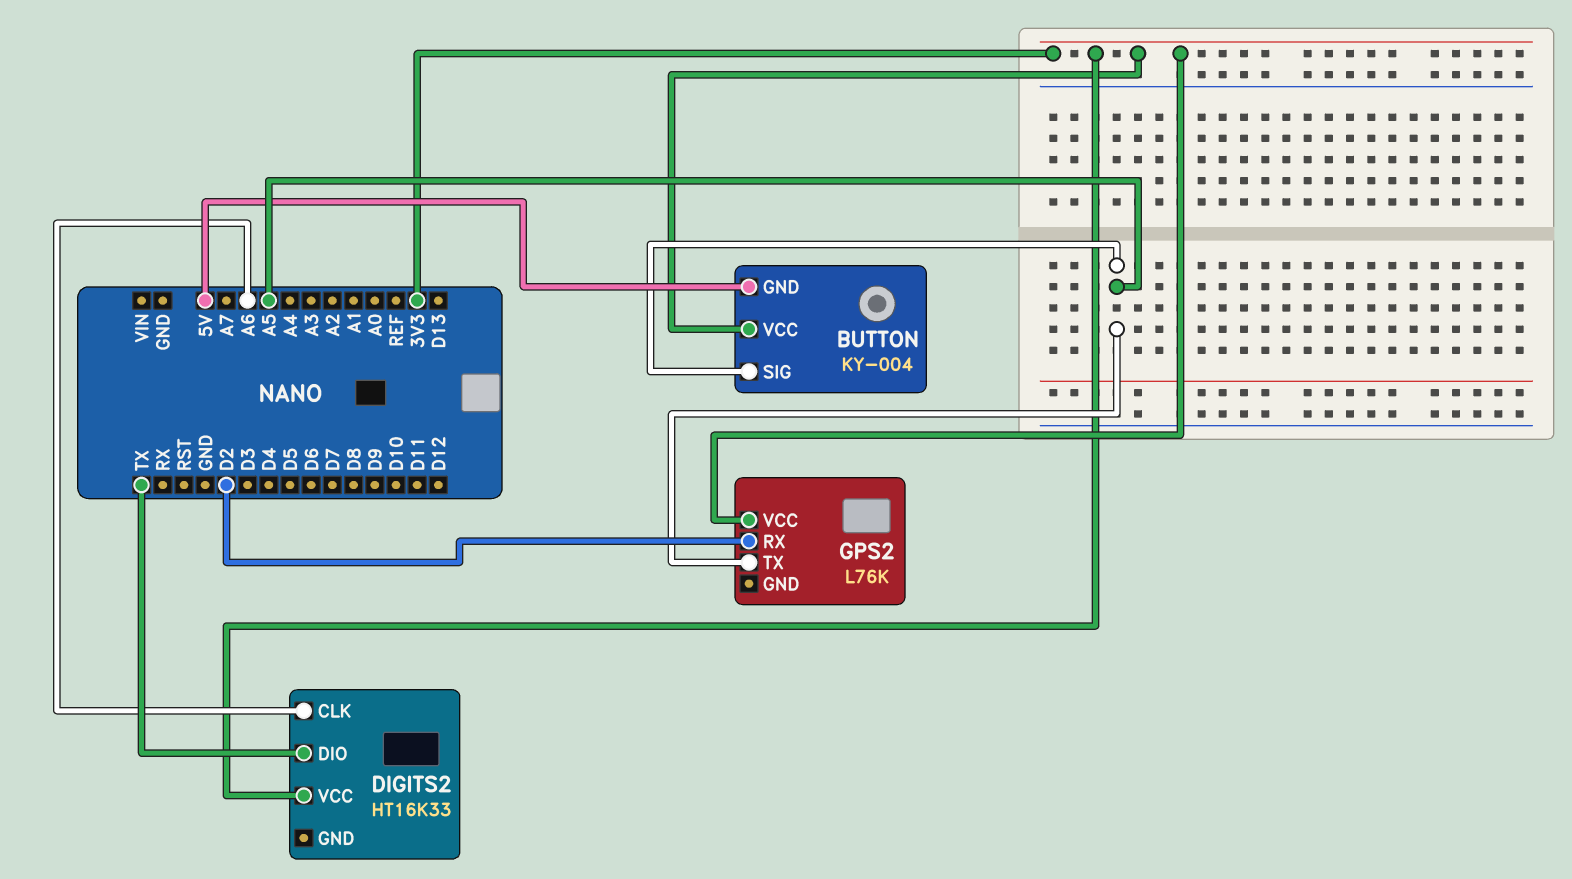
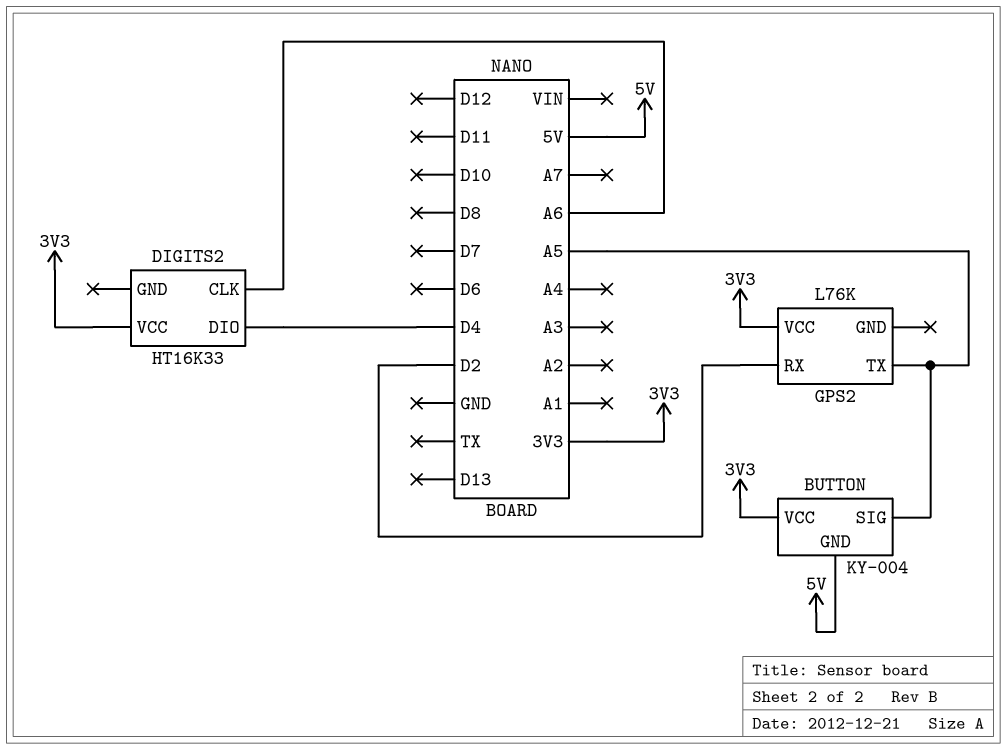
DIGITS2 pin DIO: TX -> D4

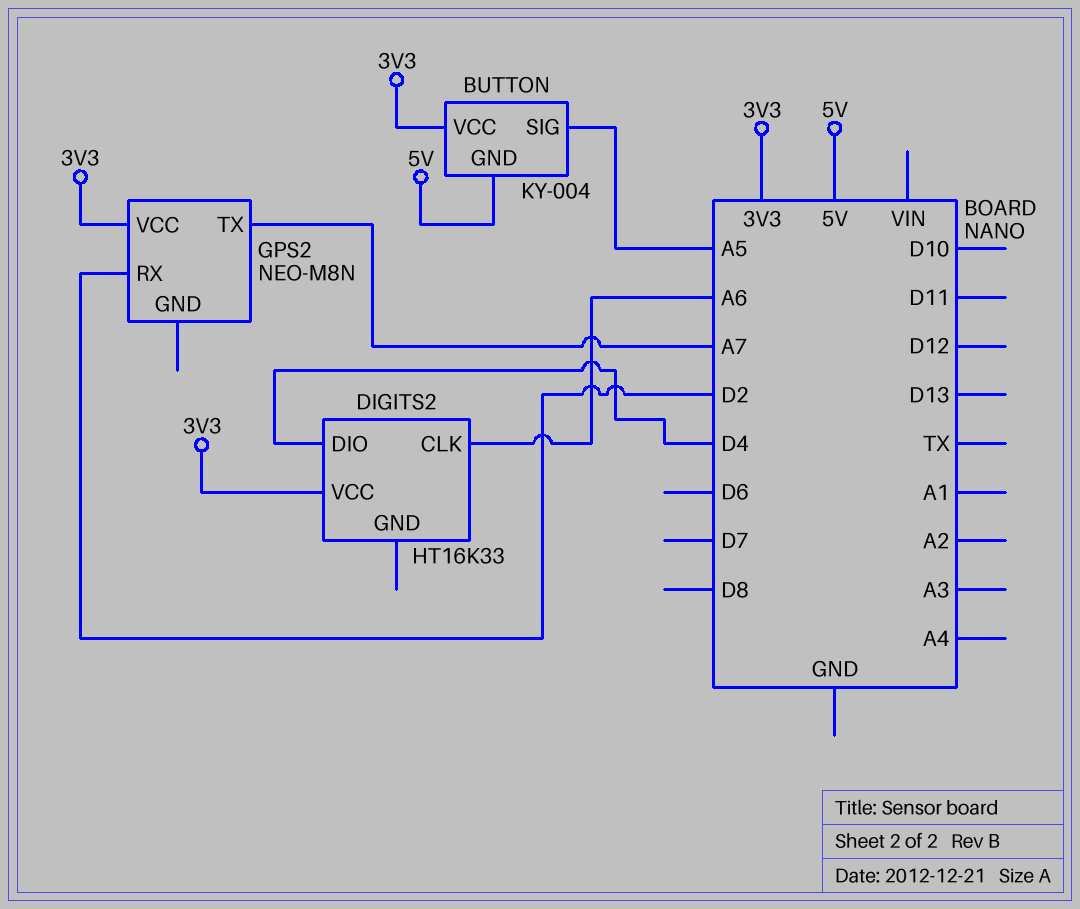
GPS2: L76K -> NEO-M8N
GPS2 pin TX: A5 -> A7

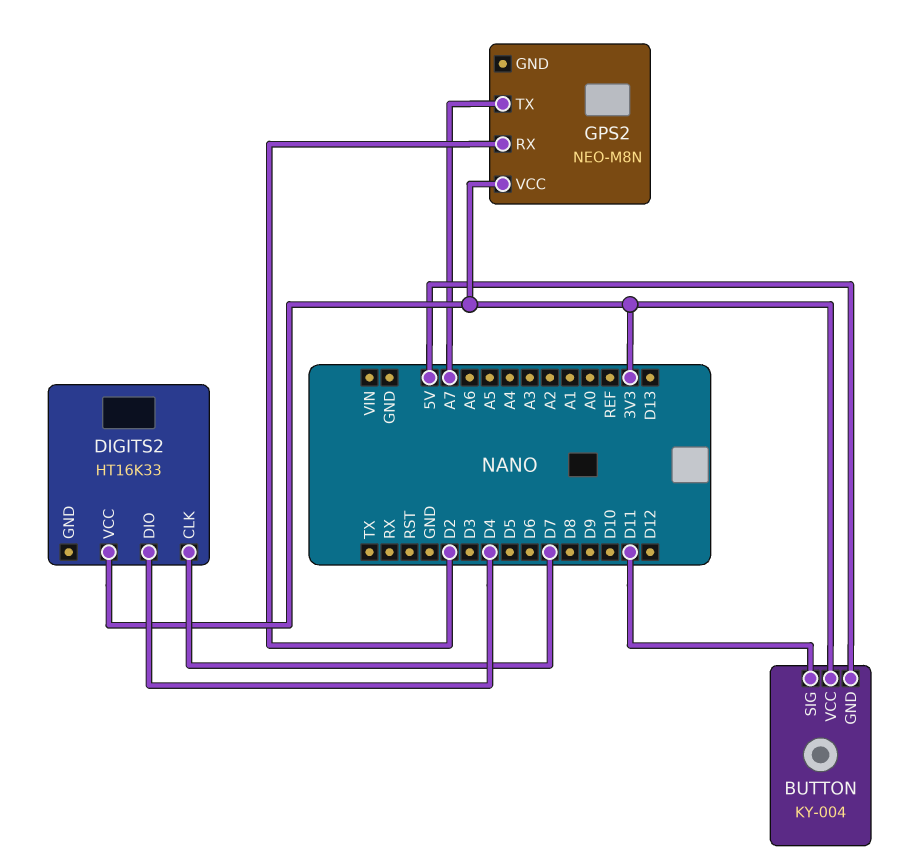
BUTTON pin SIG: A5 -> D11
DIGITS2 pin CLK: A6 -> D7

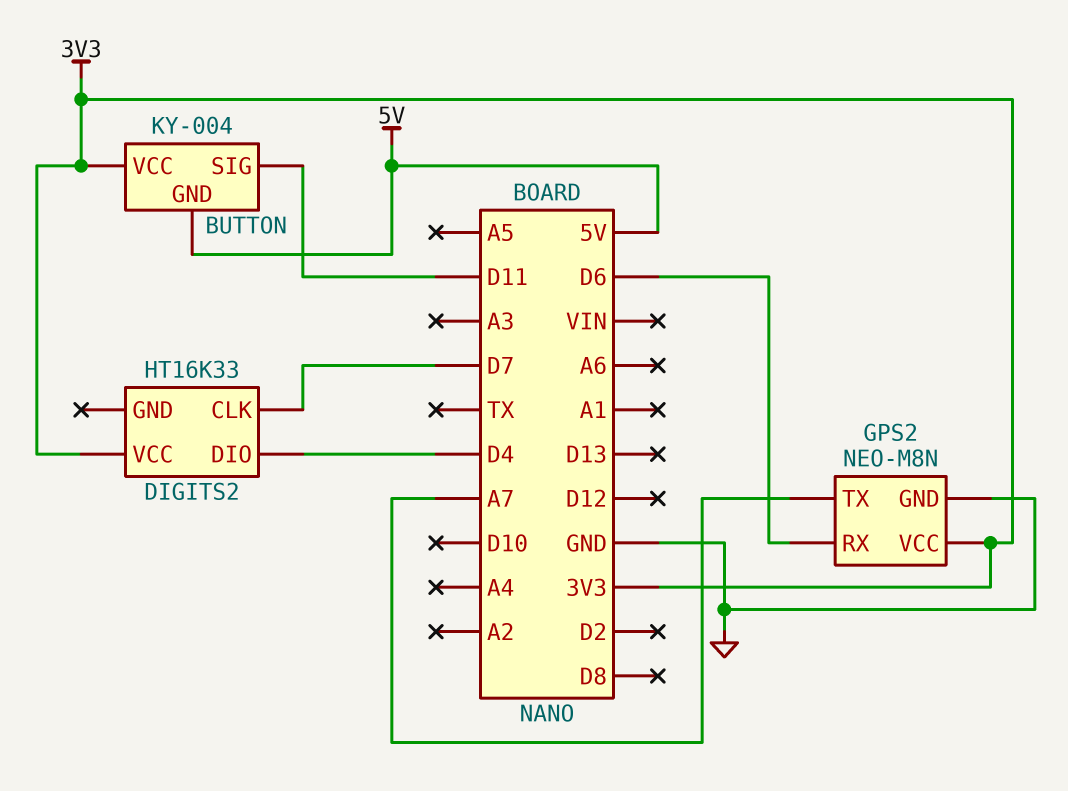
GPS2 pin GND: none -> GND
GPS2 pin RX: D2 -> D6

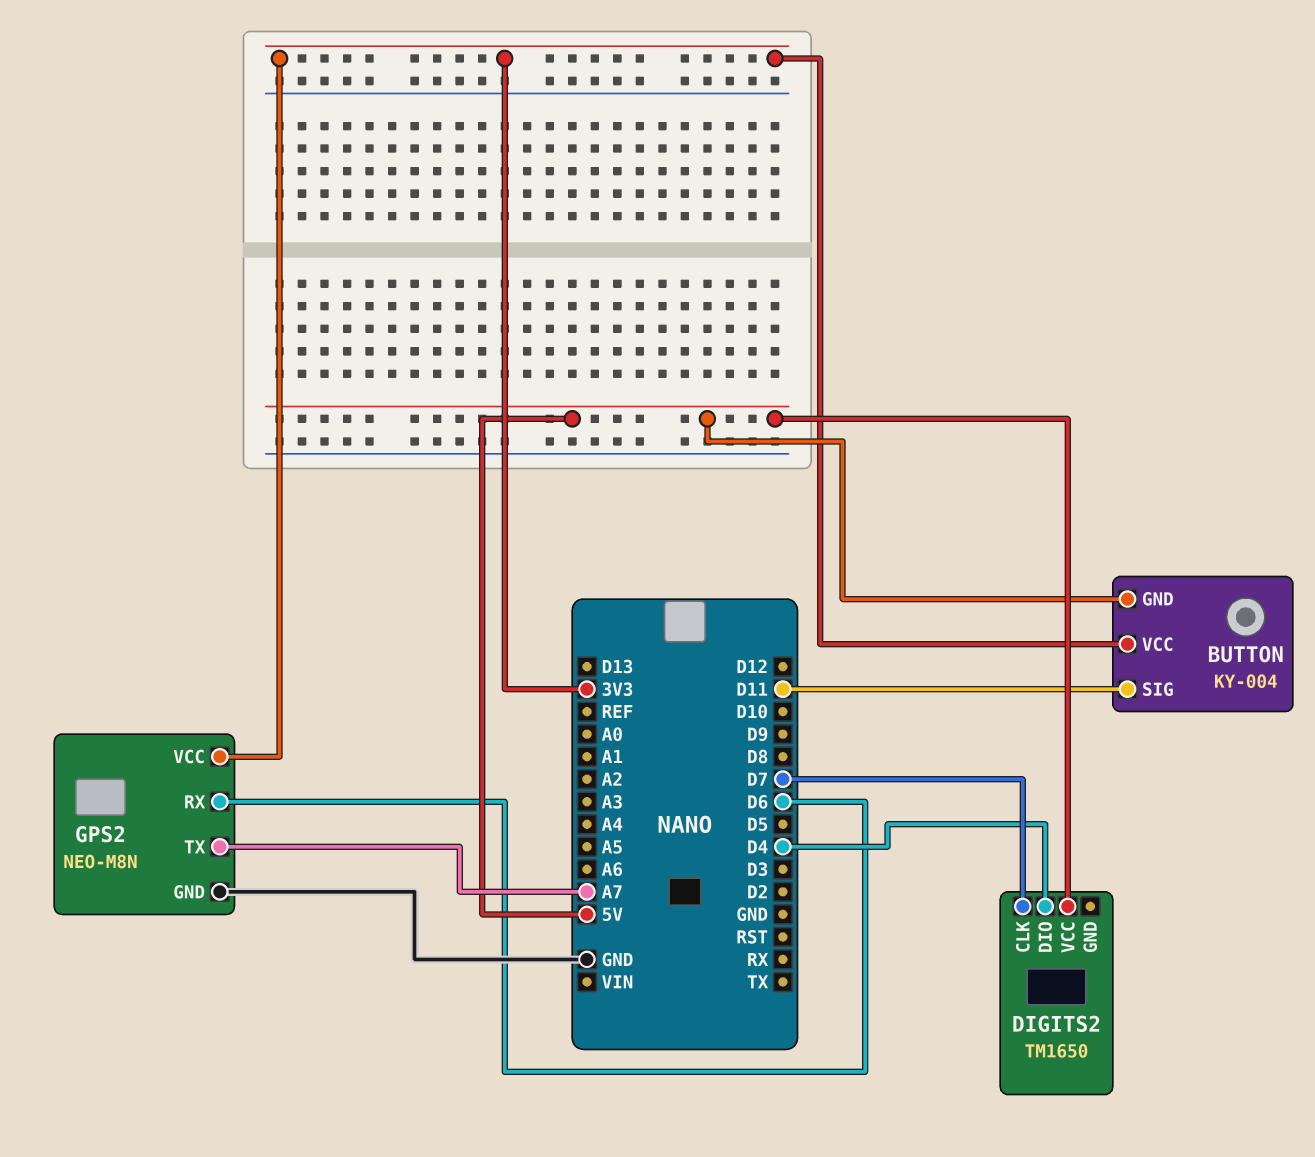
DIGITS2: HT16K33 -> TM1650
DIGITS2 pin VCC: 3V3 -> 5V

